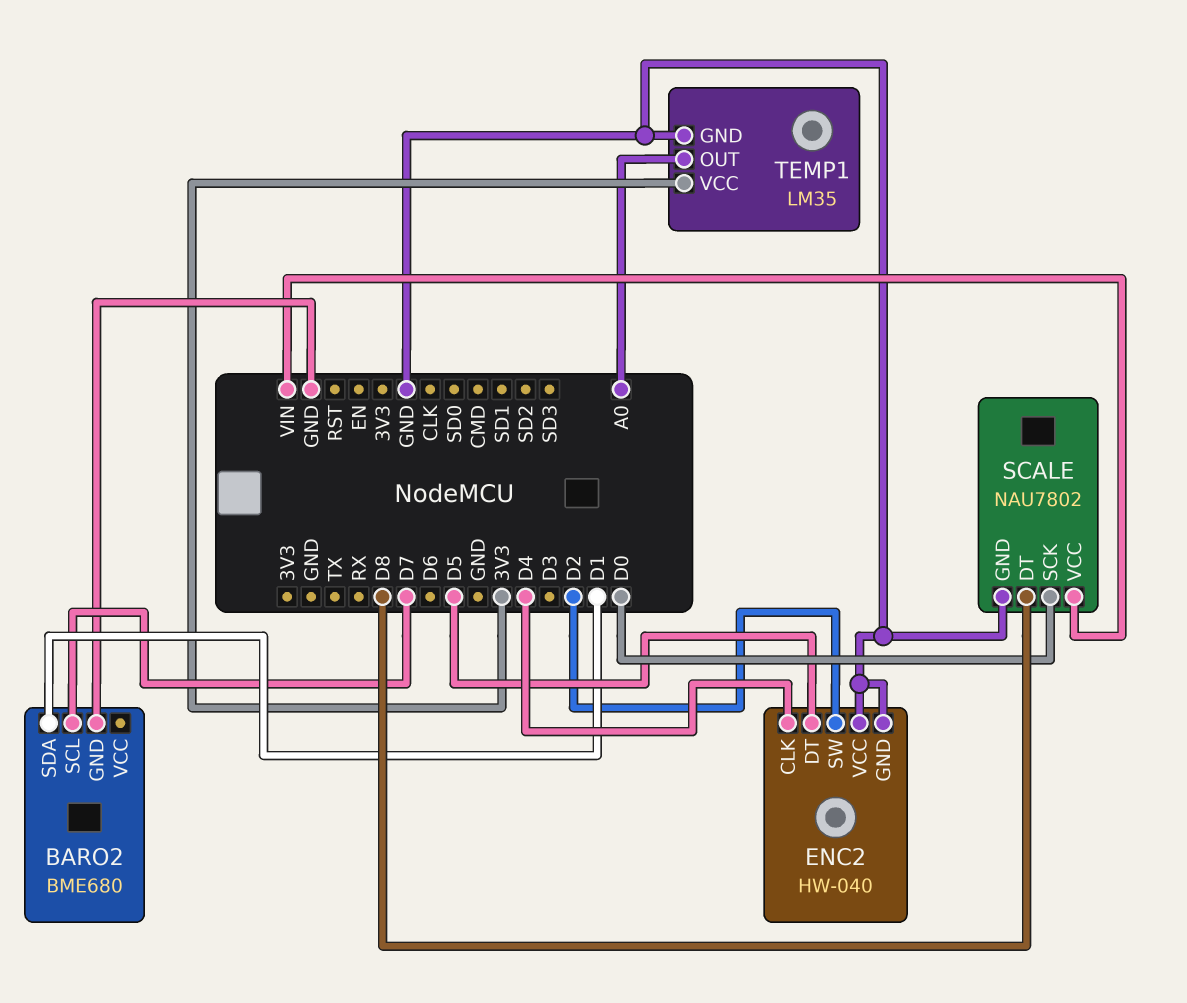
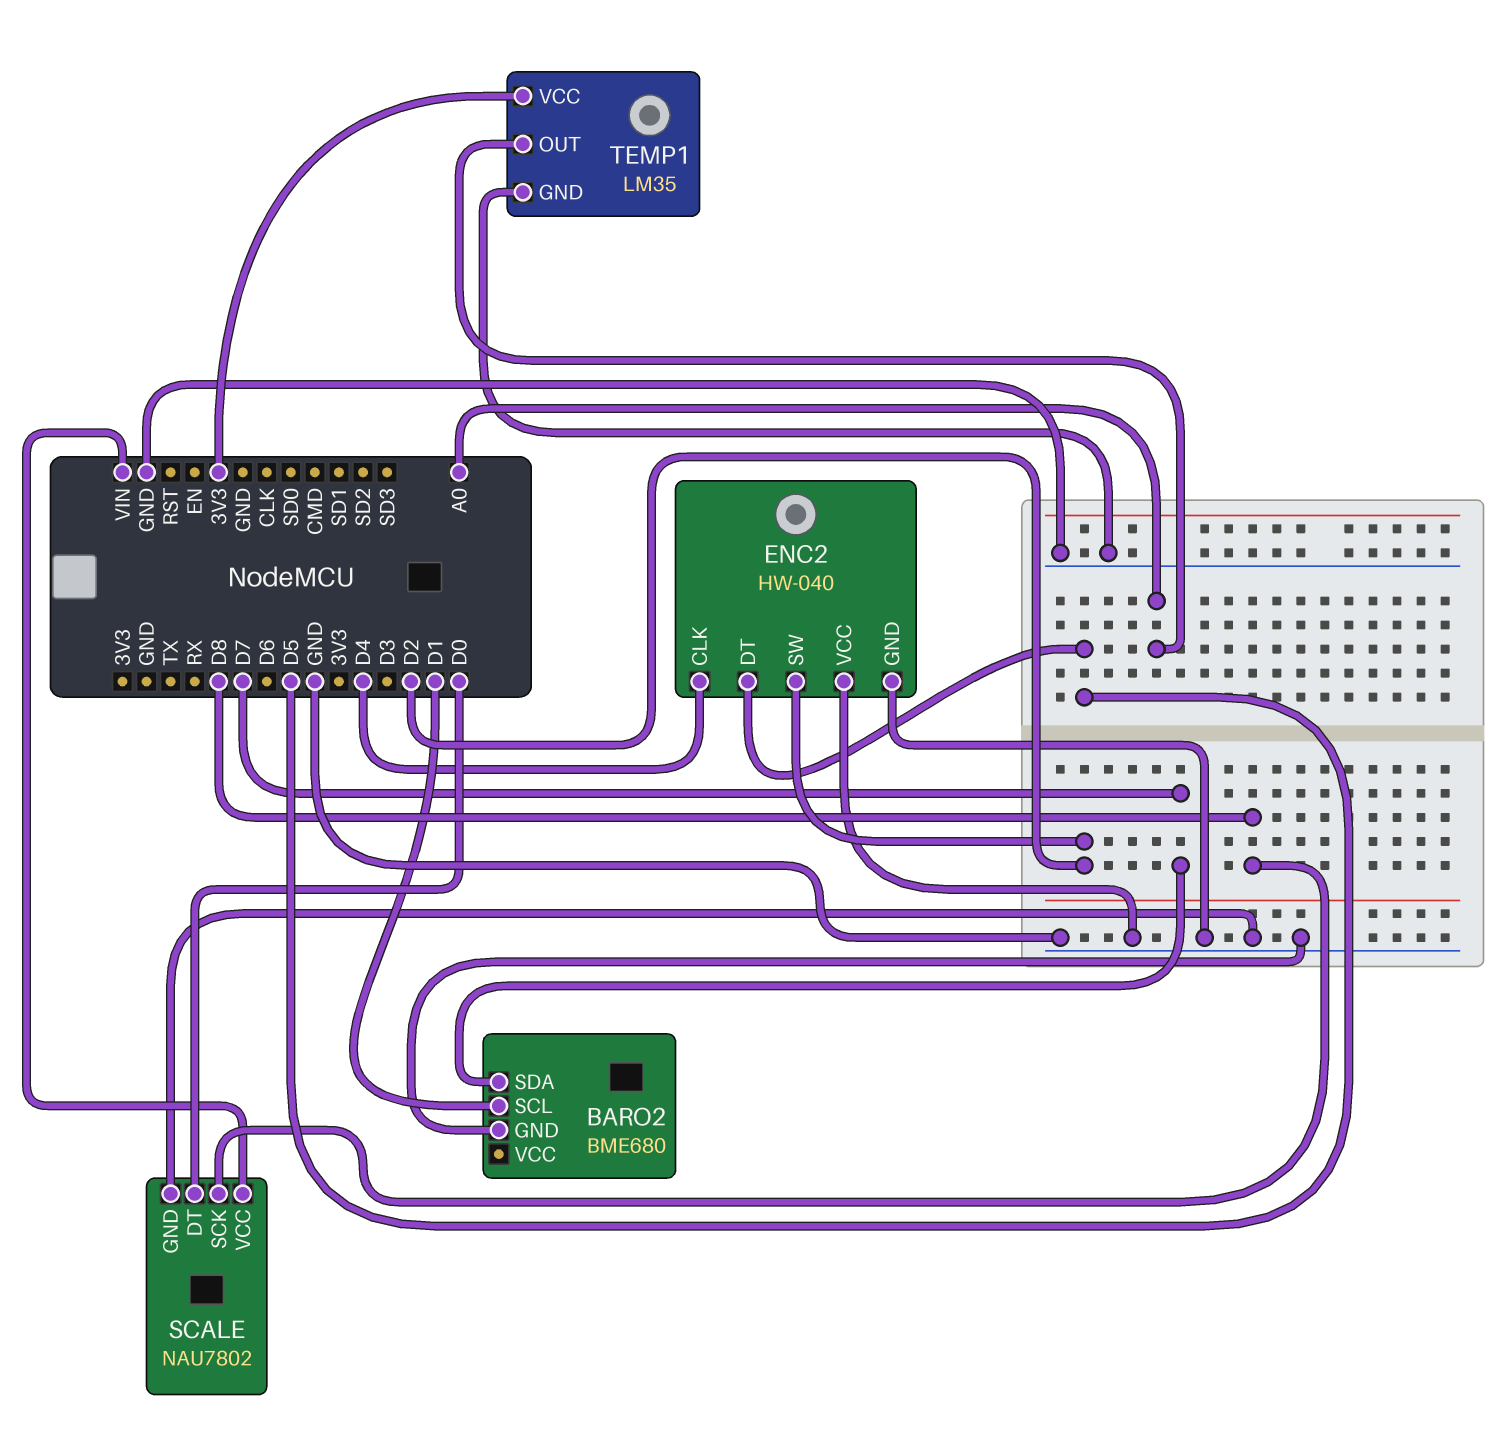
BARO2 pin SCL: D7 -> D1
BARO2 pin SDA: D1 -> D7
SCALE pin DT: D8 -> D0
SCALE pin SCK: D0 -> D8

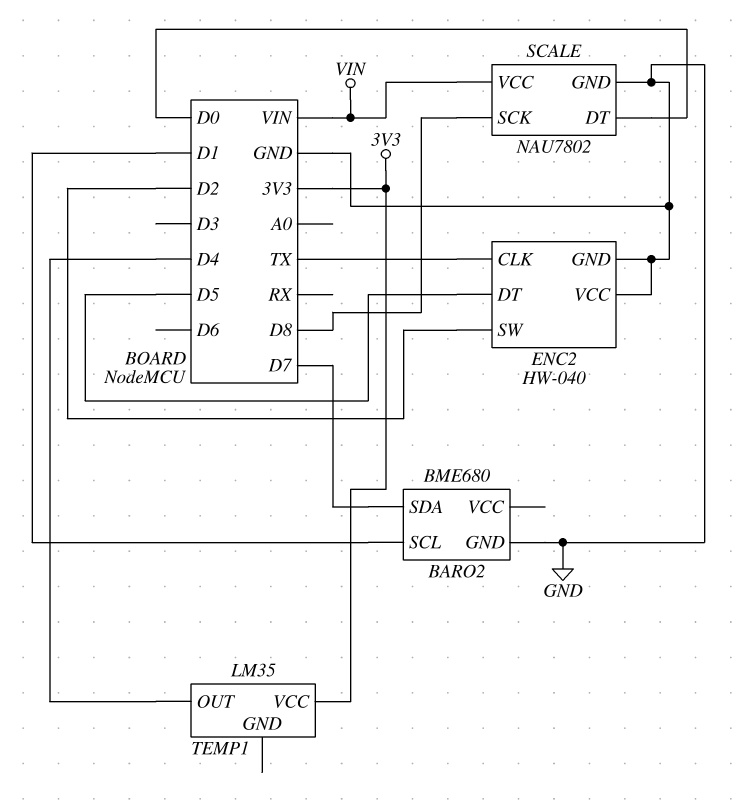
ENC2 pin CLK: D4 -> TX
TEMP1 pin GND: GND -> none
TEMP1 pin OUT: A0 -> D4

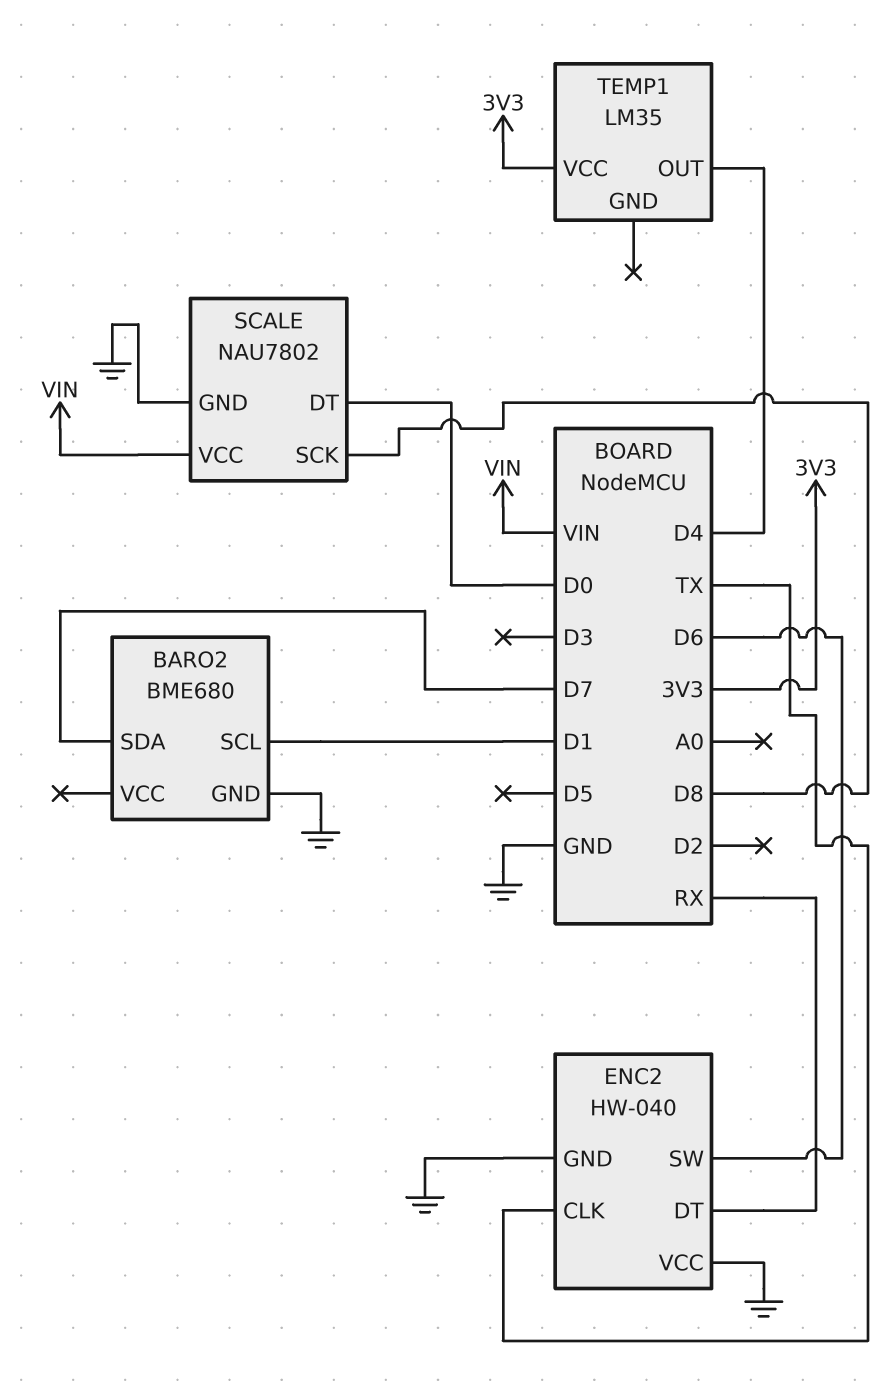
ENC2 pin DT: D5 -> RX
ENC2 pin SW: D2 -> D6

